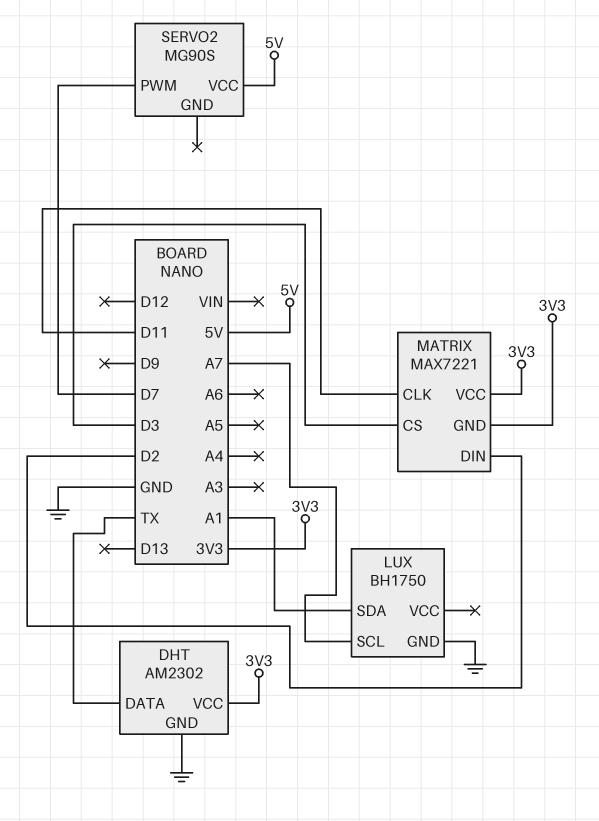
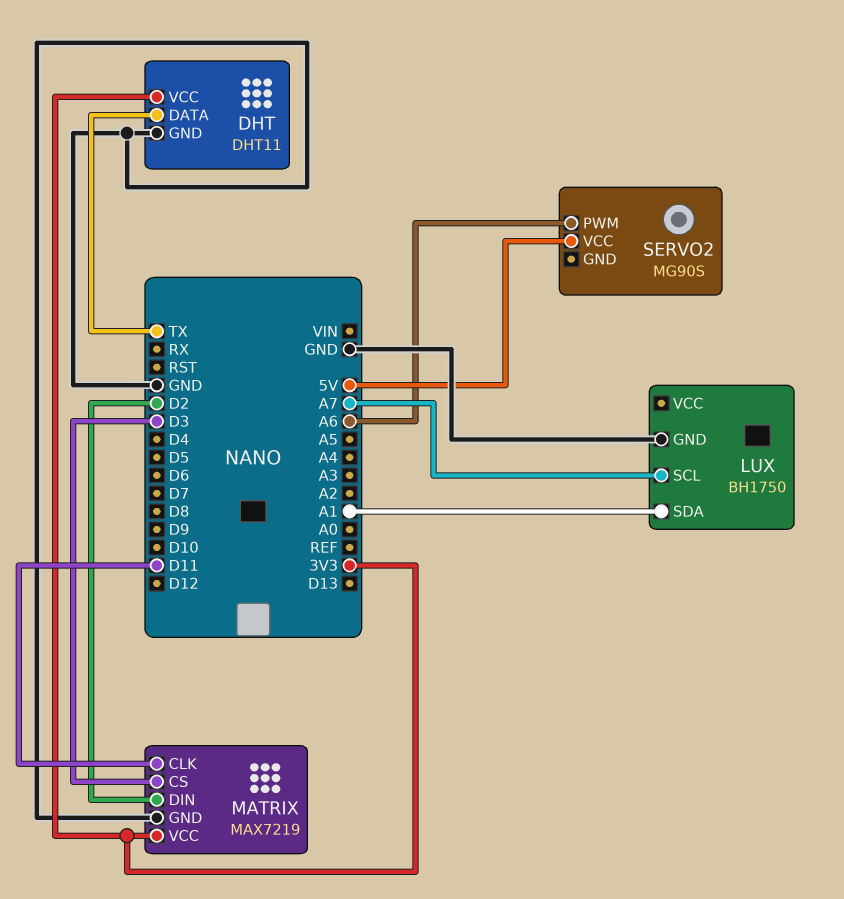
DHT: AM2302 -> DHT11
MATRIX: MAX7221 -> MAX7219
MATRIX pin GND: 3V3 -> GND
SERVO2 pin PWM: D7 -> A6

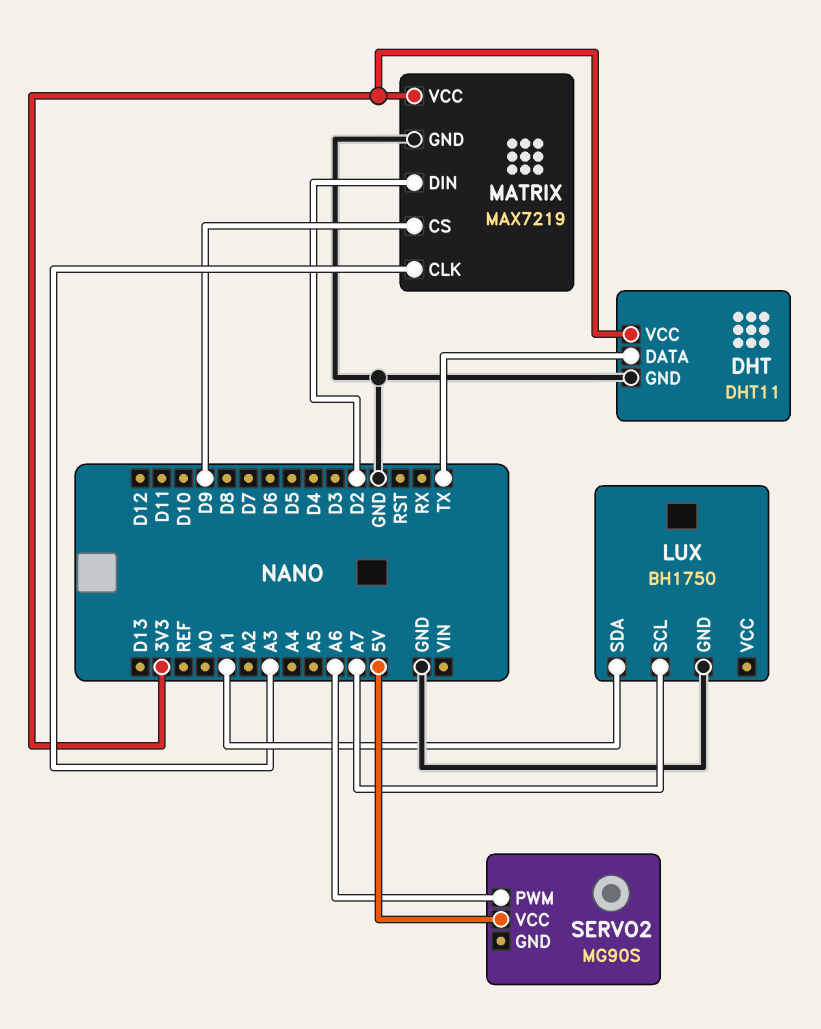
MATRIX pin CLK: D11 -> A3
MATRIX pin CS: D3 -> D9

